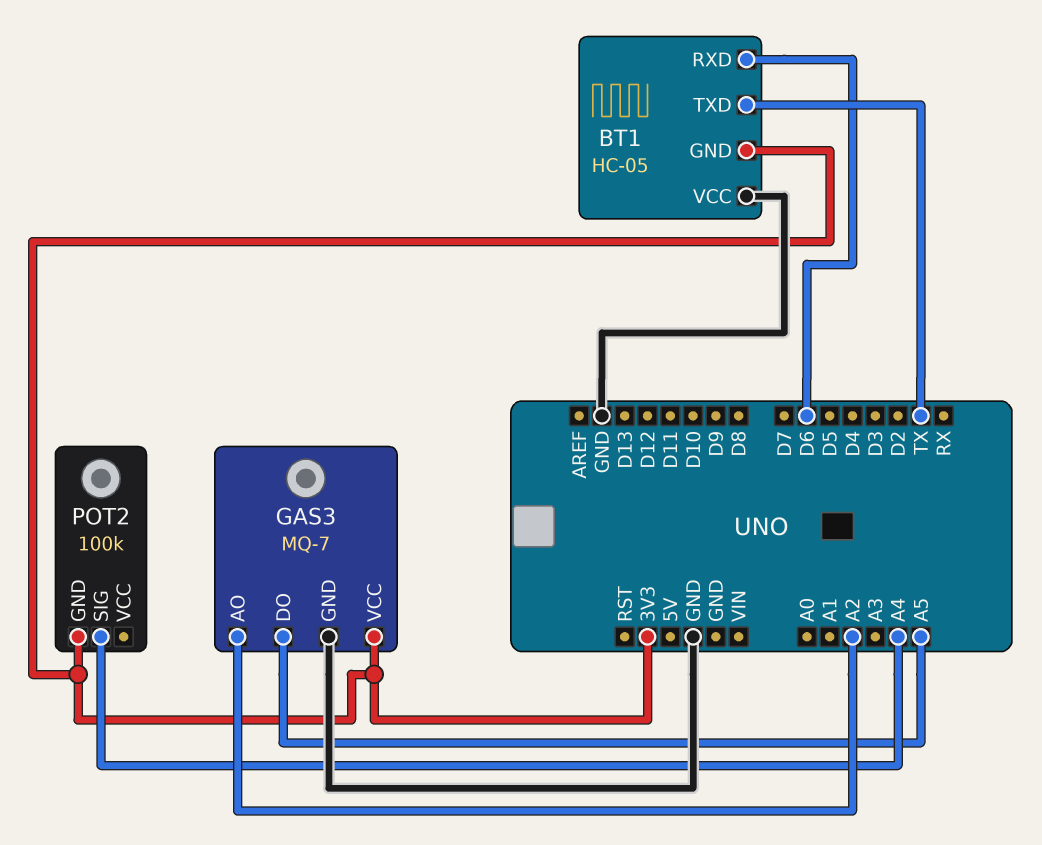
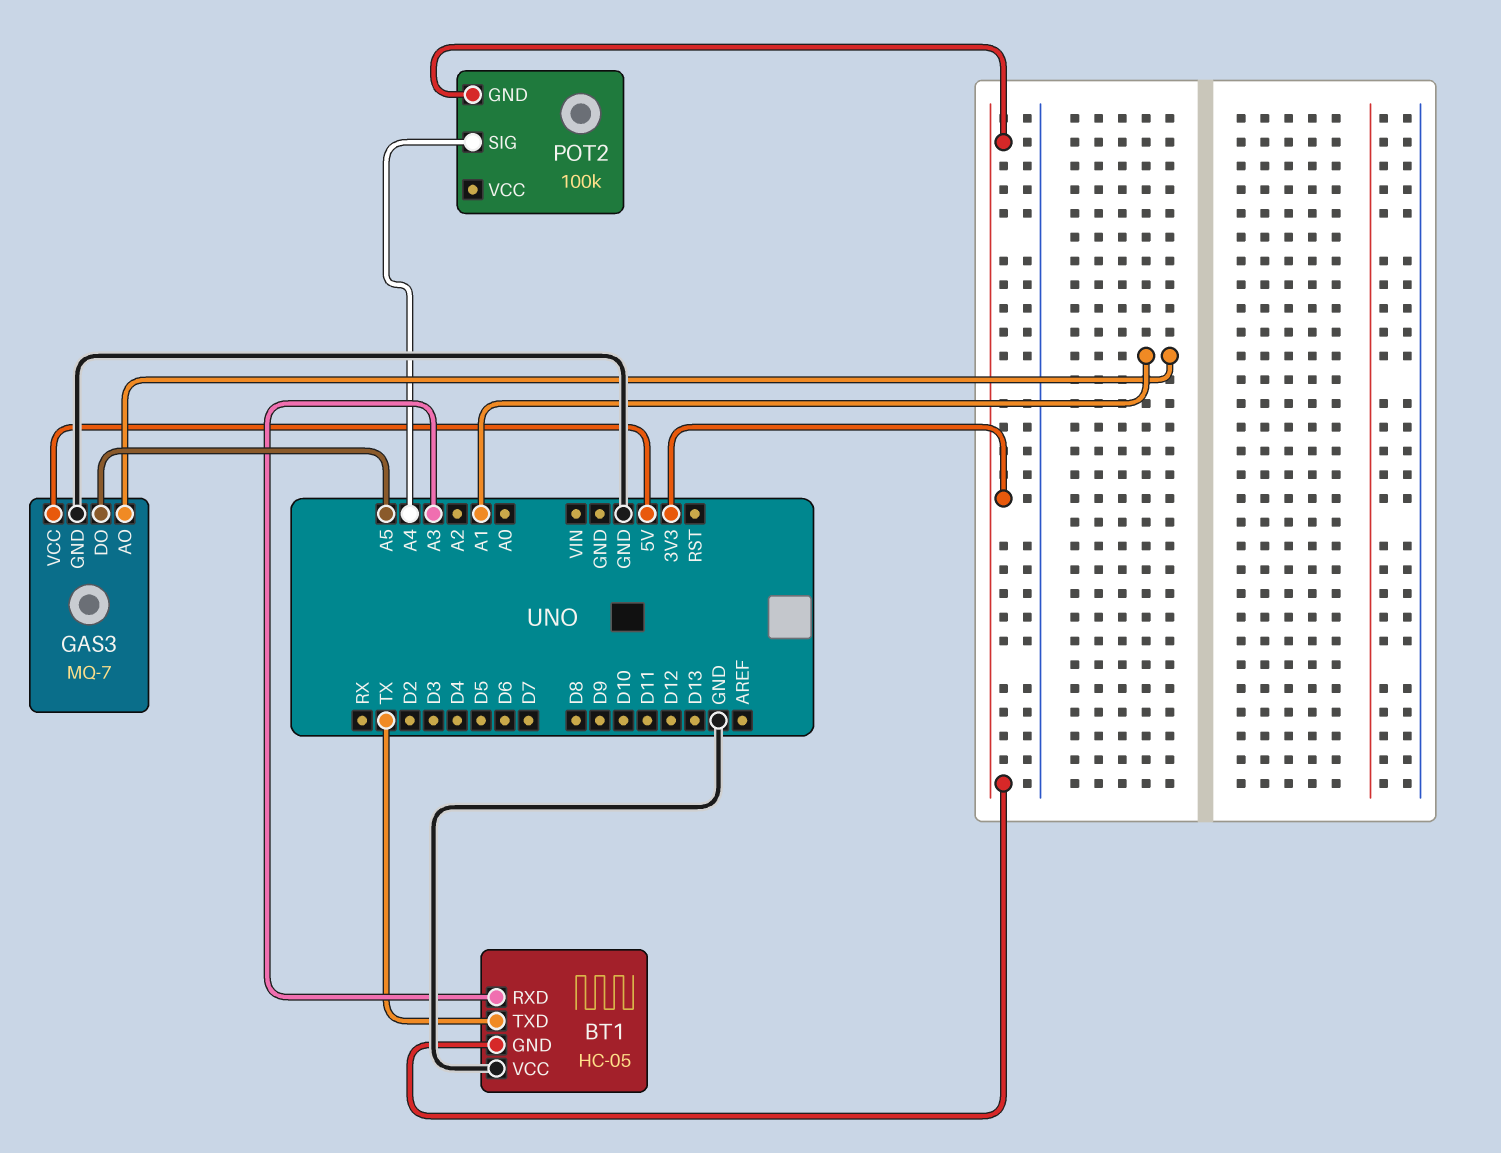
BT1 pin RXD: D6 -> A3
GAS3 pin AO: A2 -> A1
GAS3 pin VCC: 3V3 -> 5V

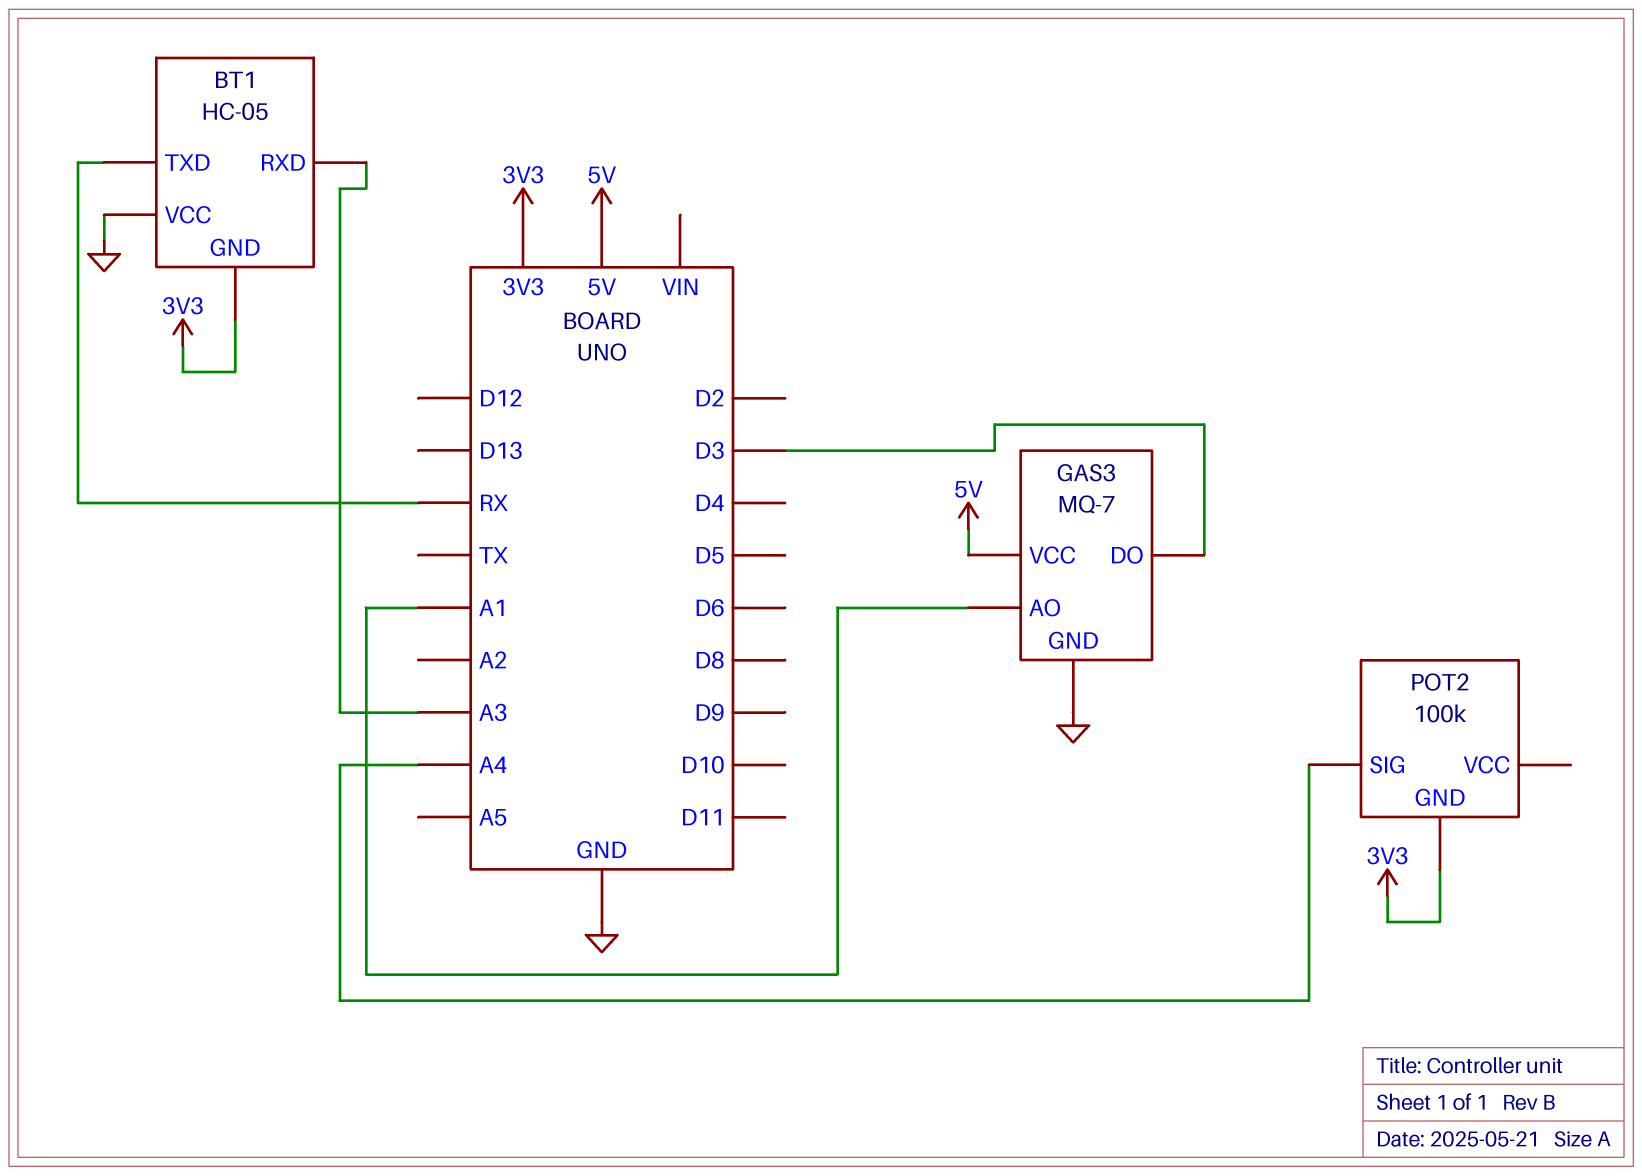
BT1 pin TXD: TX -> RX
GAS3 pin DO: A5 -> D3

